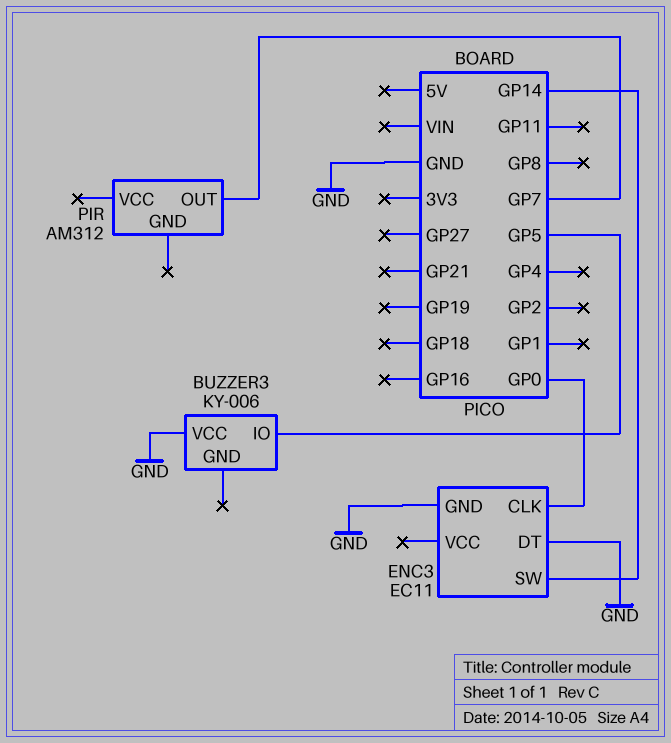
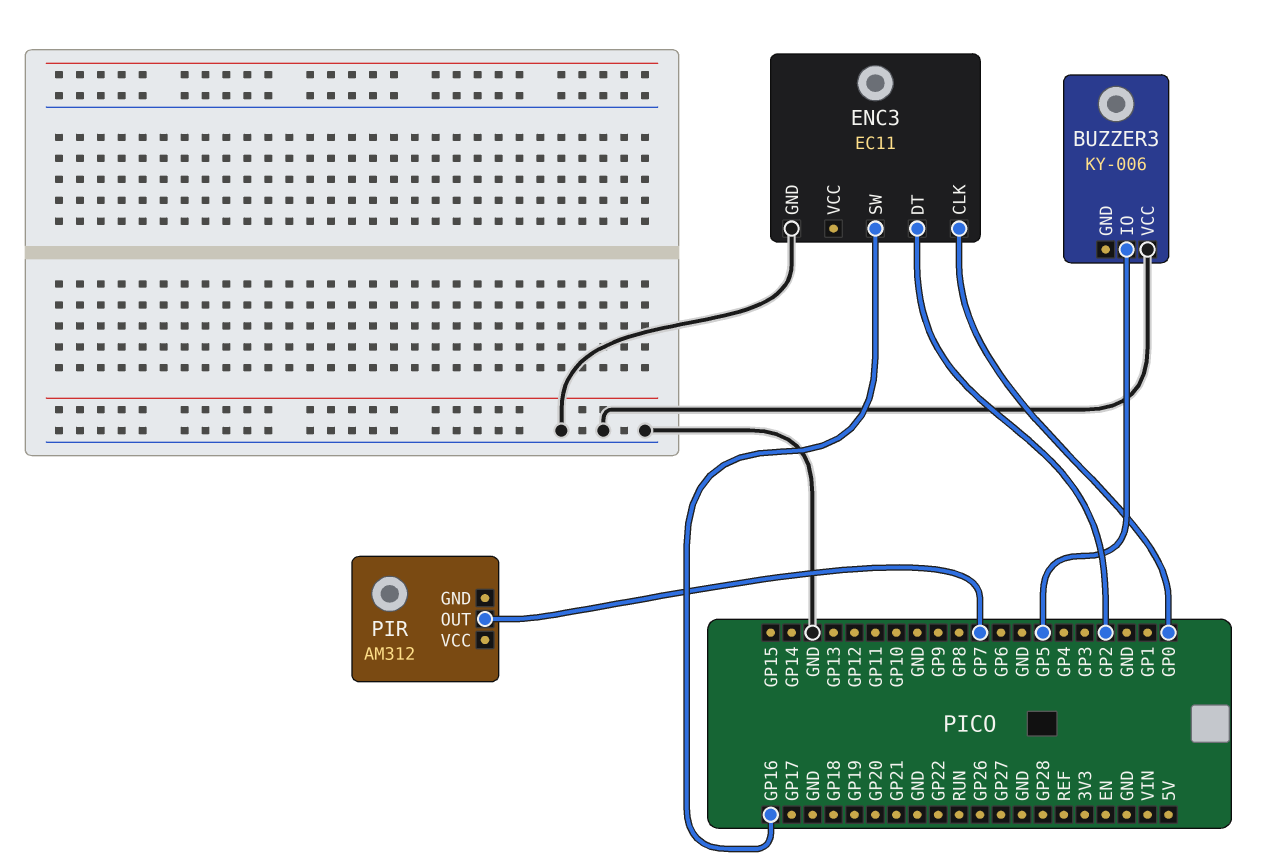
ENC3 pin DT: GND -> GP2
ENC3 pin SW: GP14 -> GP16

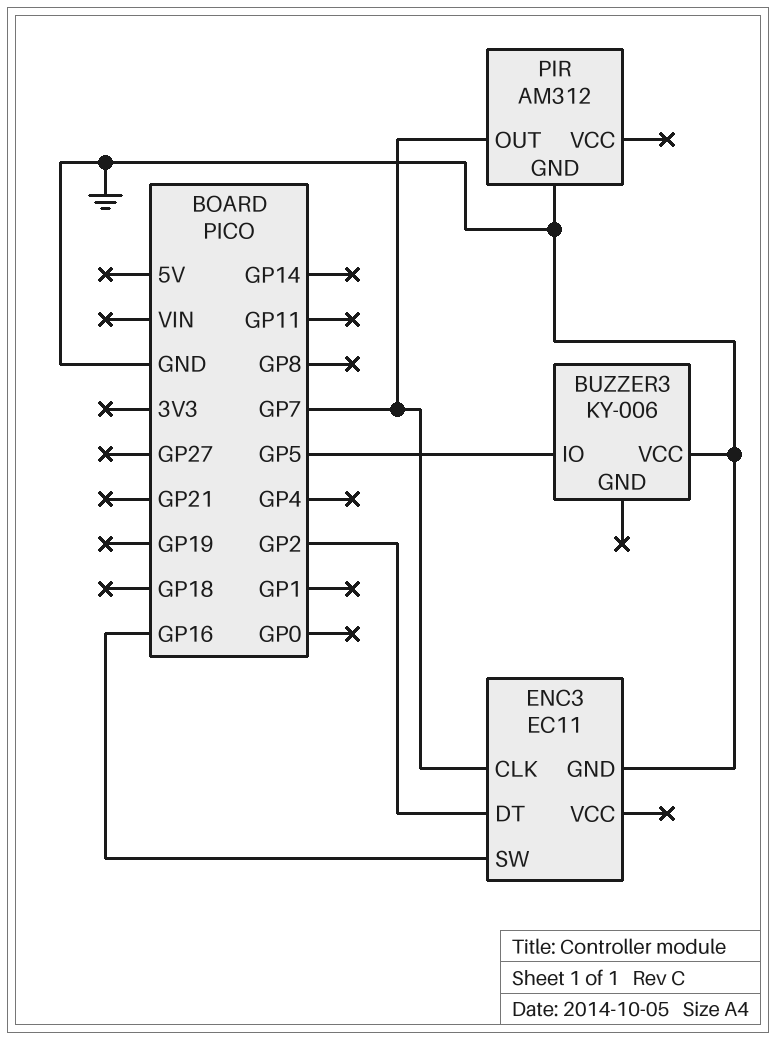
ENC3 pin CLK: GP0 -> GP7
PIR pin GND: none -> GND

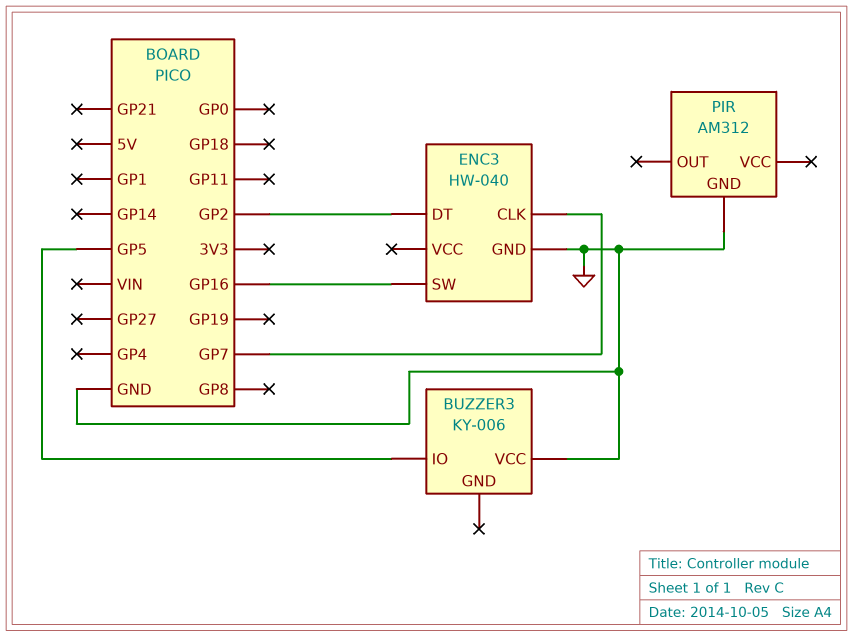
ENC3: EC11 -> HW-040
PIR pin OUT: GP7 -> none

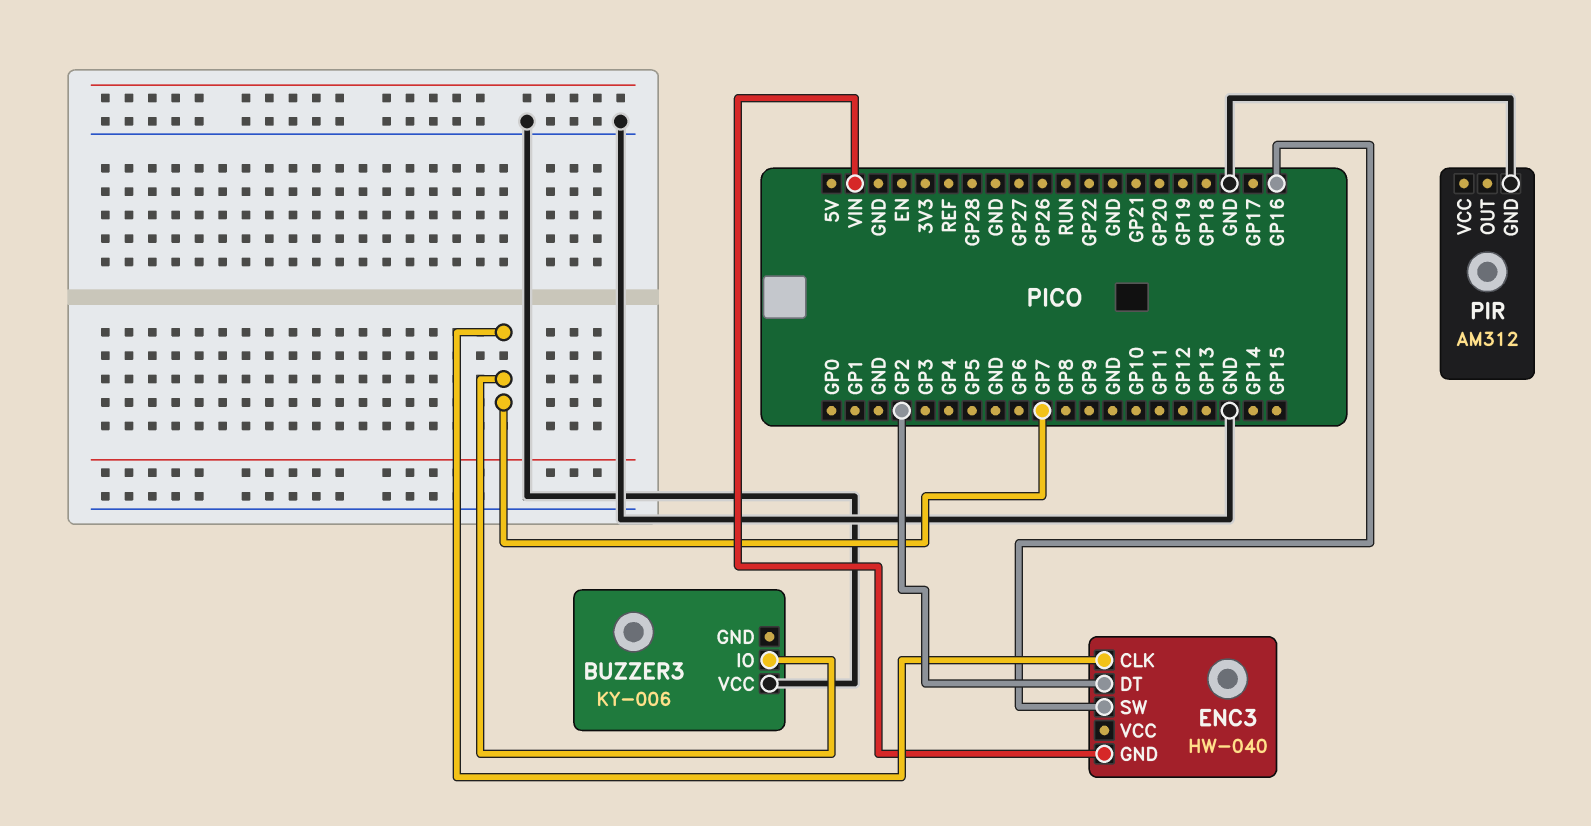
BUZZER3 pin IO: GP5 -> GP7
ENC3 pin GND: GND -> VIN

